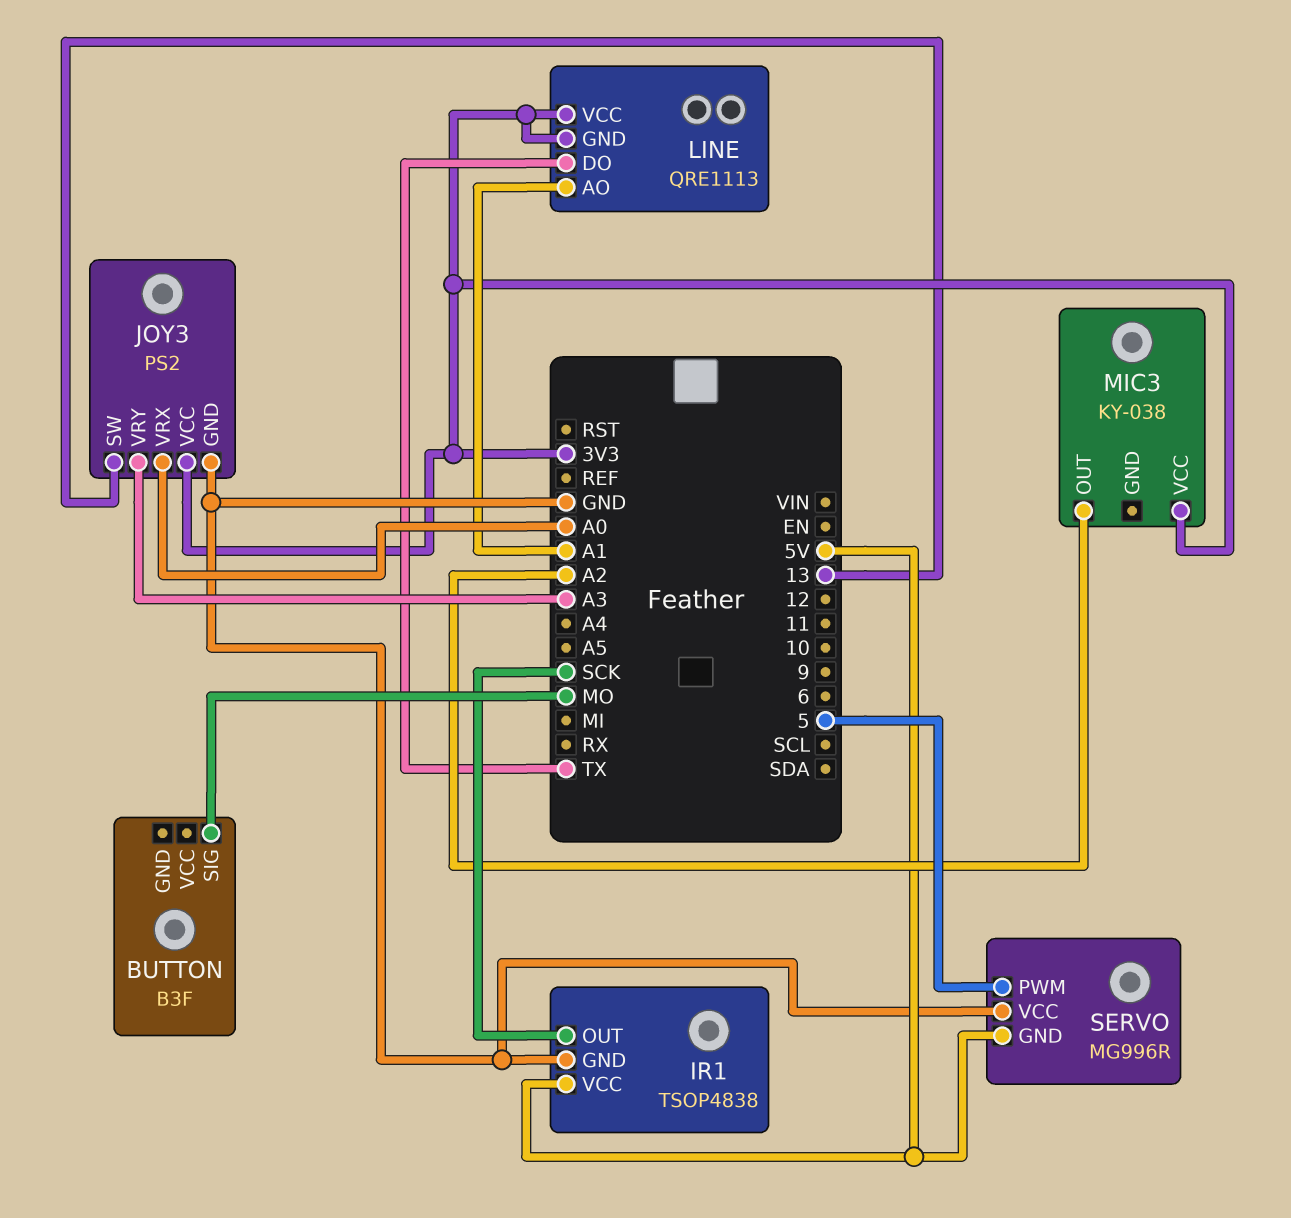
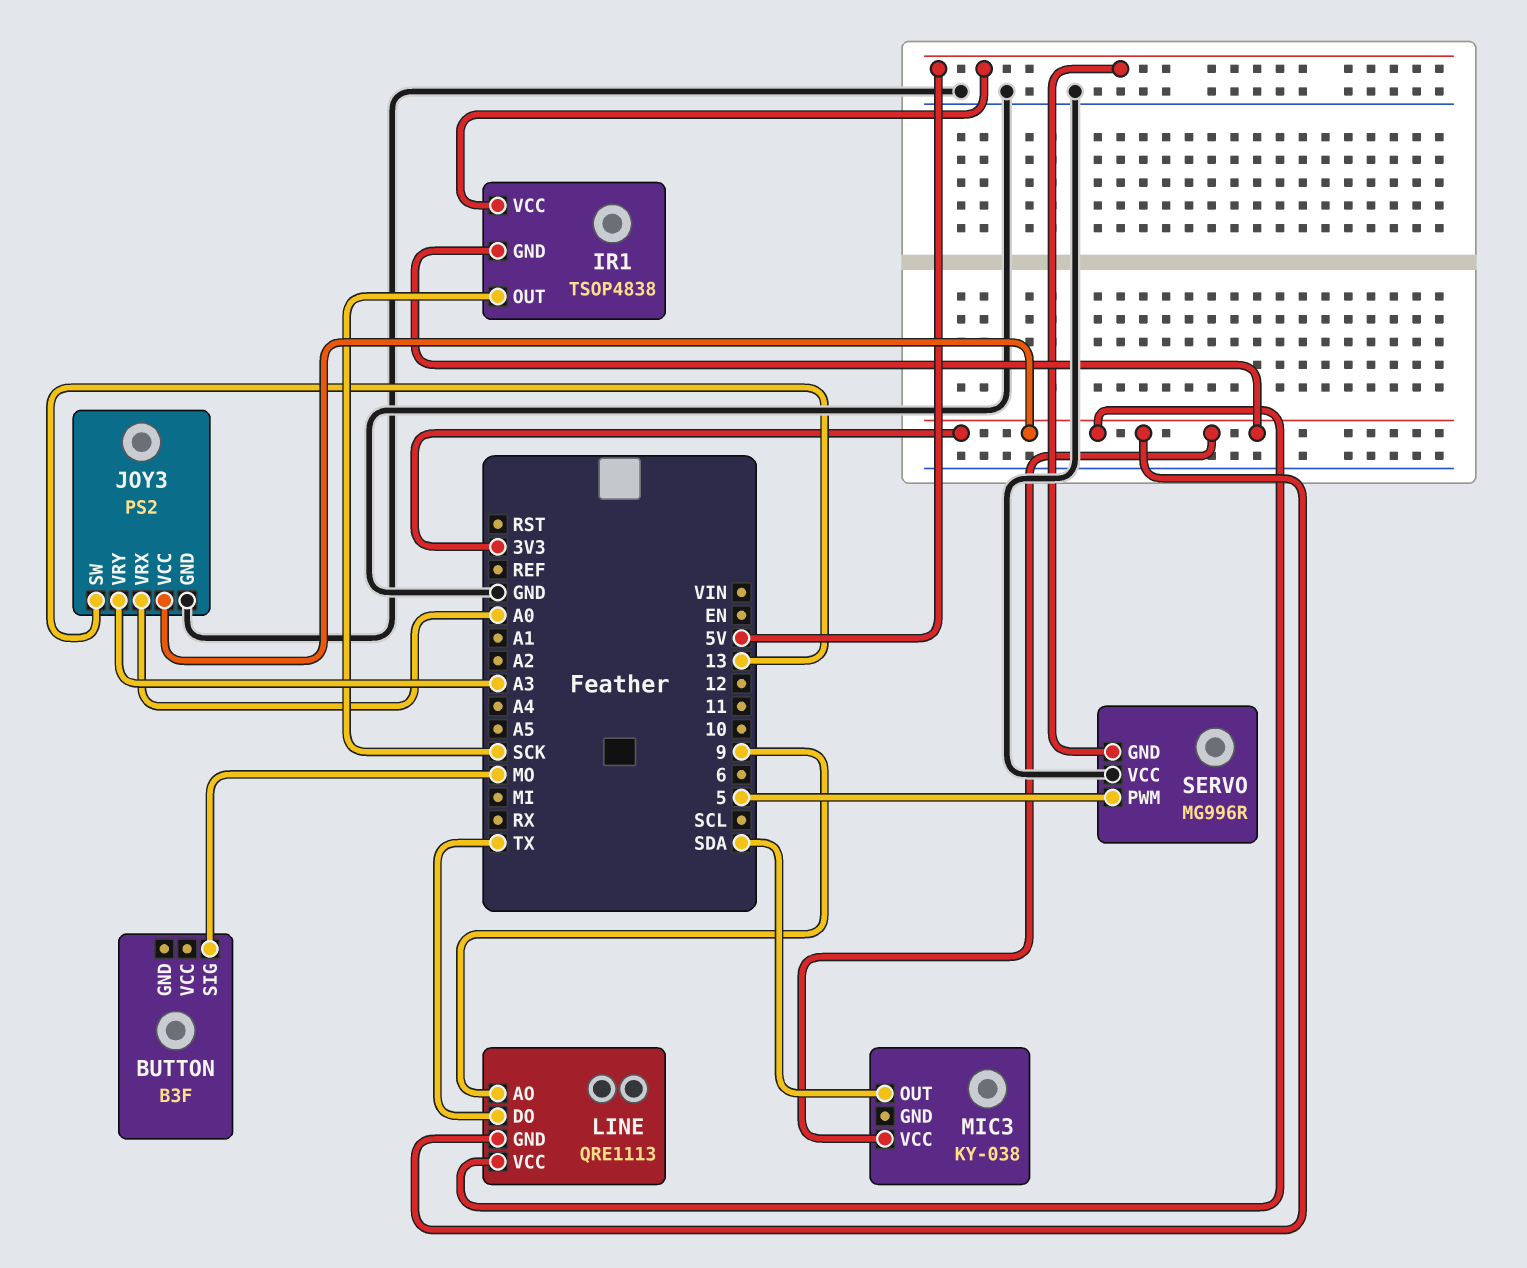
IR1 pin GND: GND -> 3V3
LINE pin AO: A1 -> 9
MIC3 pin OUT: A2 -> SDA

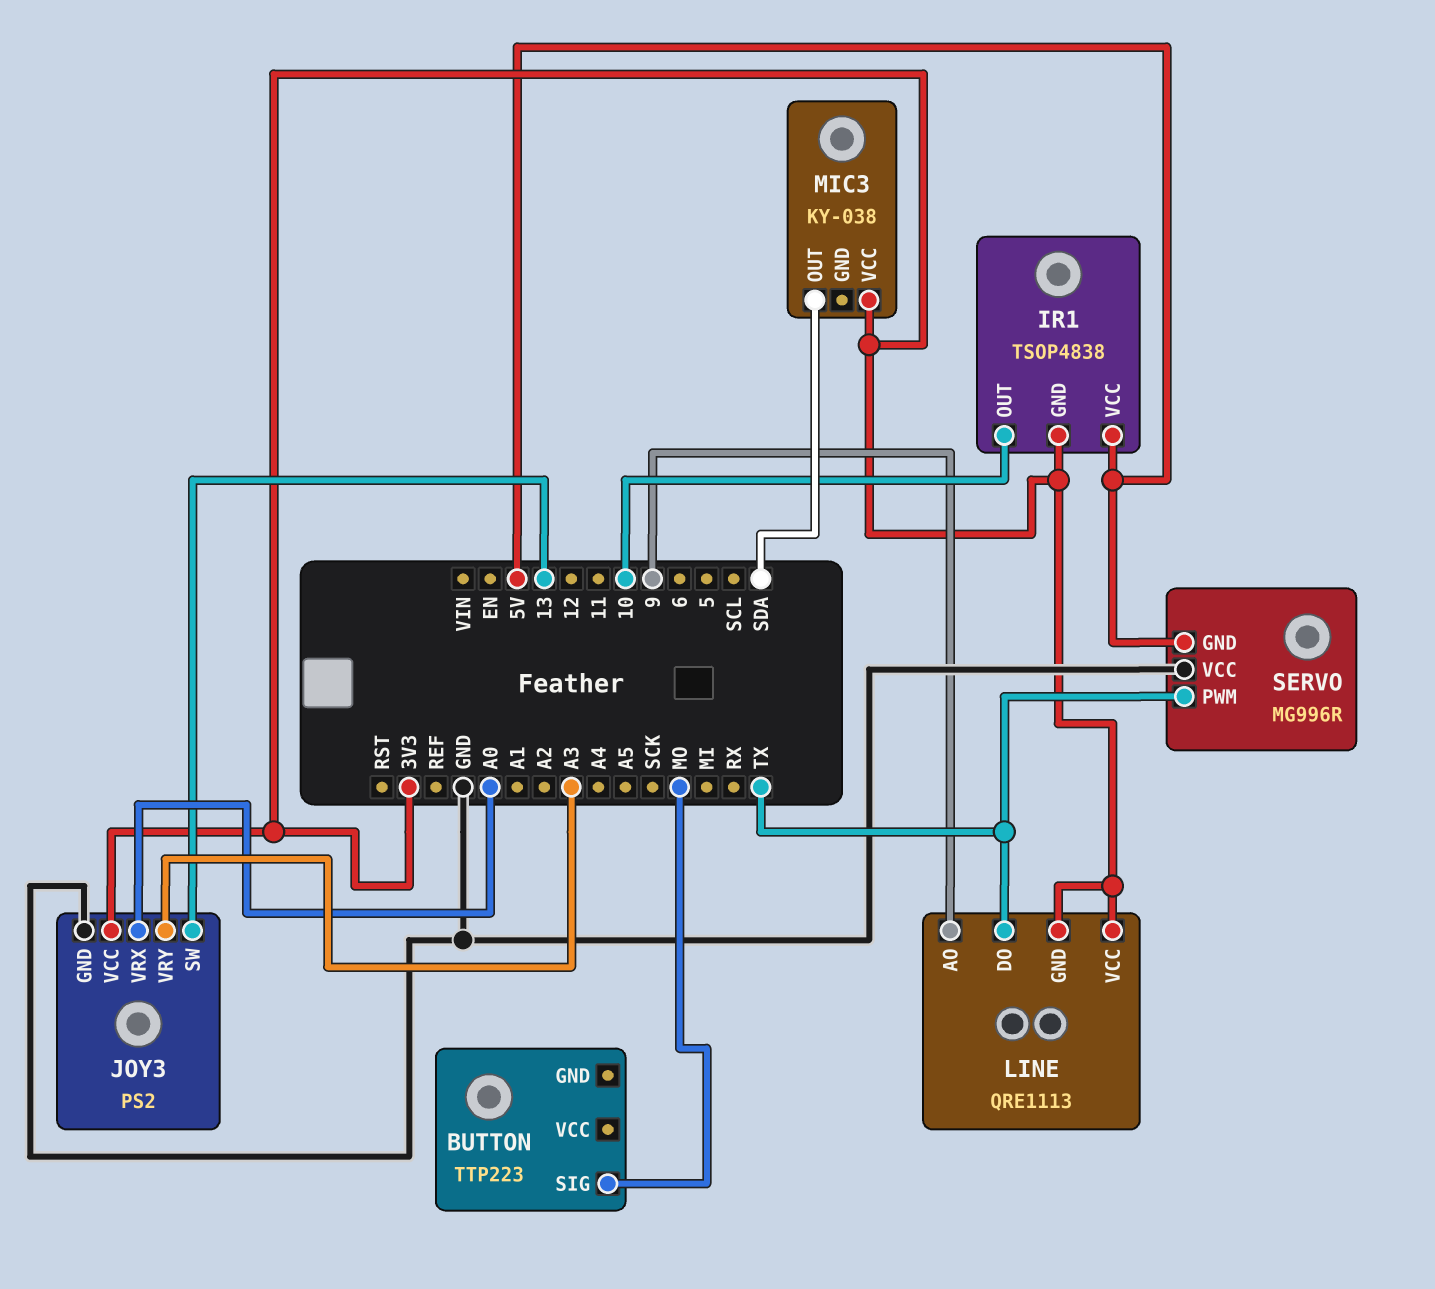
BUTTON: B3F -> TTP223
IR1 pin OUT: SCK -> 10
SERVO pin PWM: 5 -> TX

